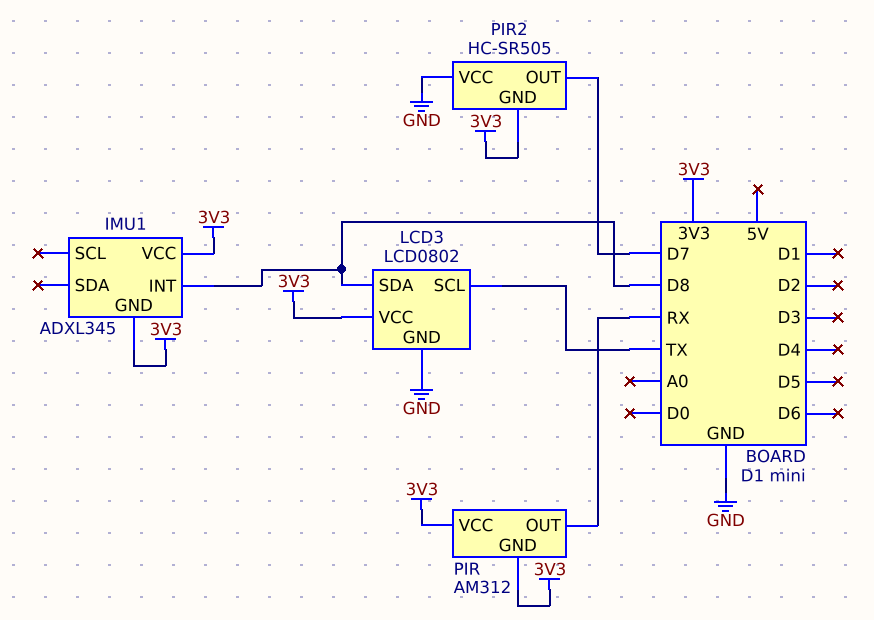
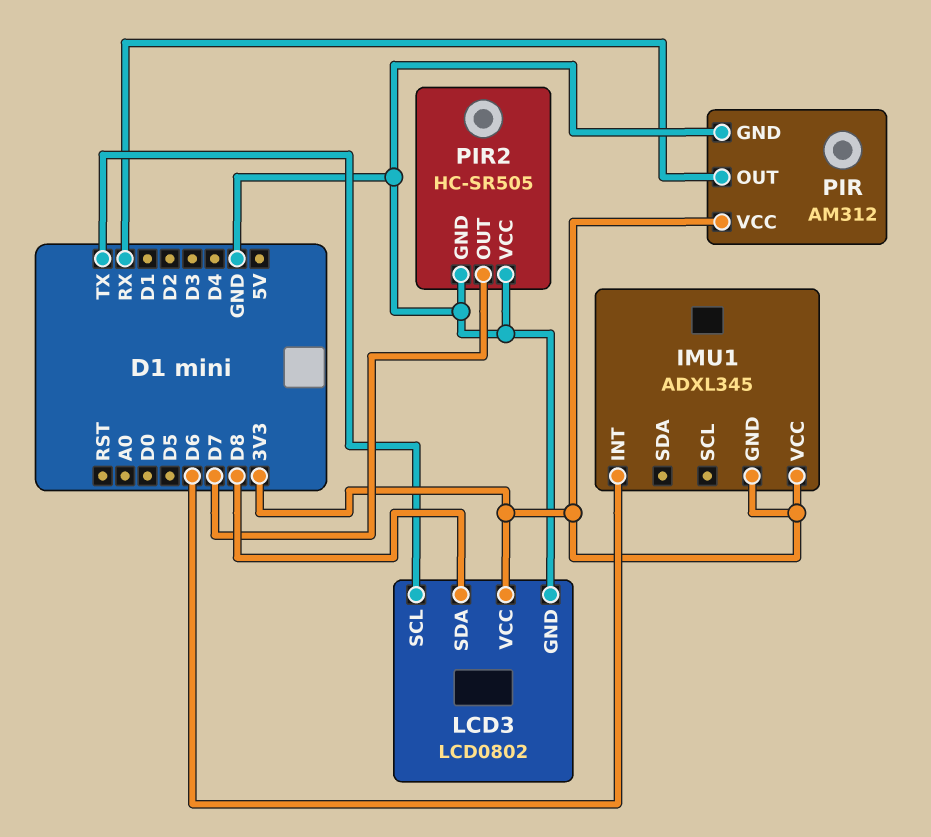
IMU1 pin INT: D8 -> D6
PIR pin GND: 3V3 -> GND
PIR2 pin GND: 3V3 -> GND

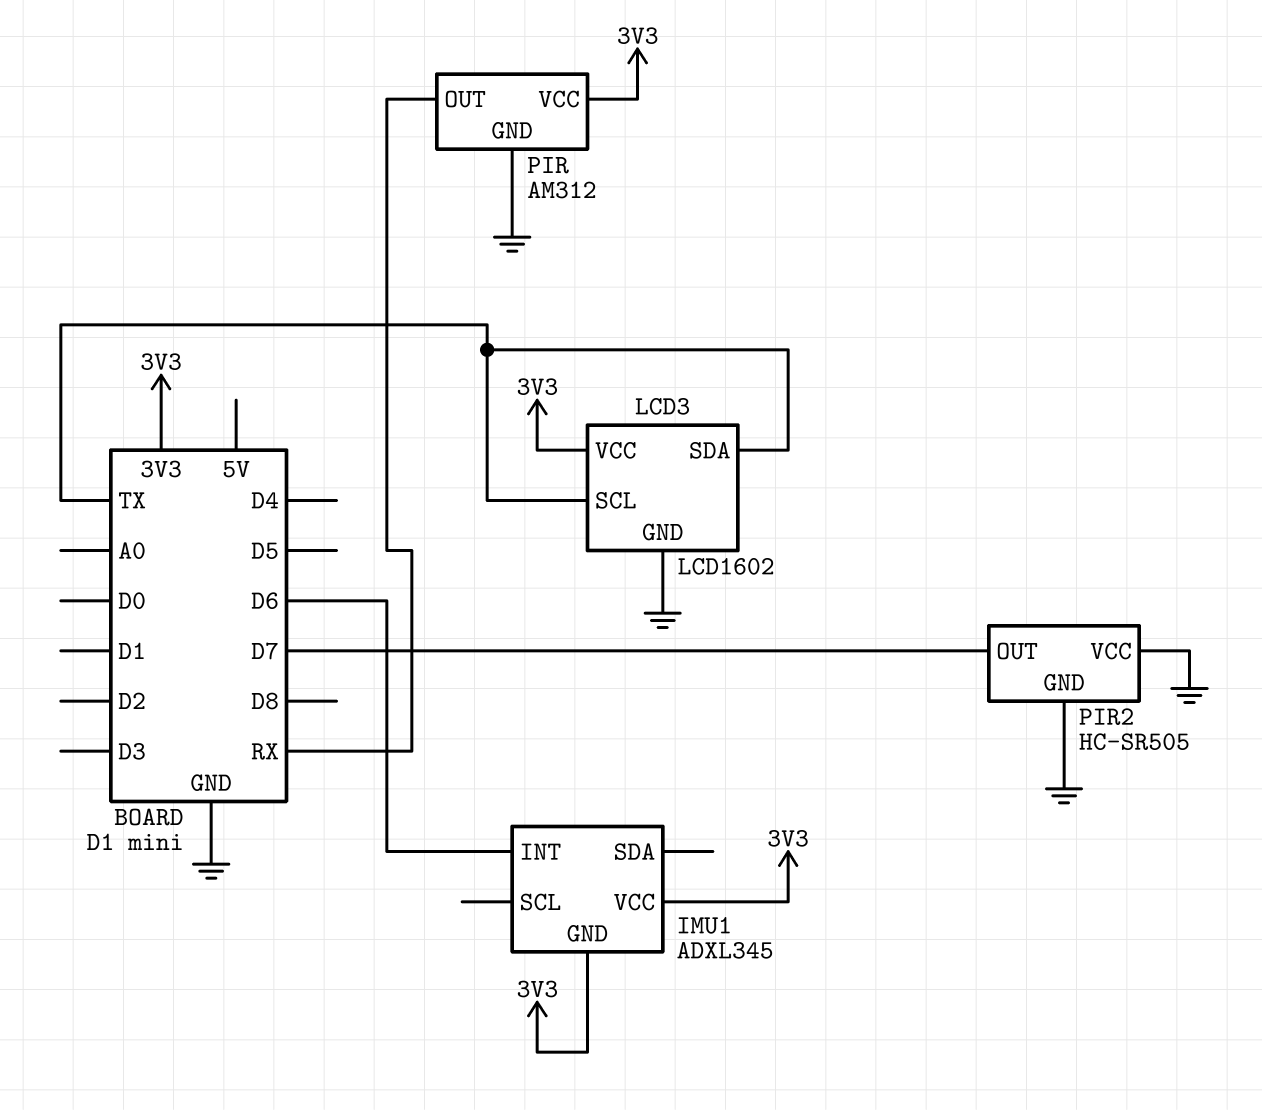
LCD3: LCD0802 -> LCD1602
LCD3 pin SDA: D8 -> TX

